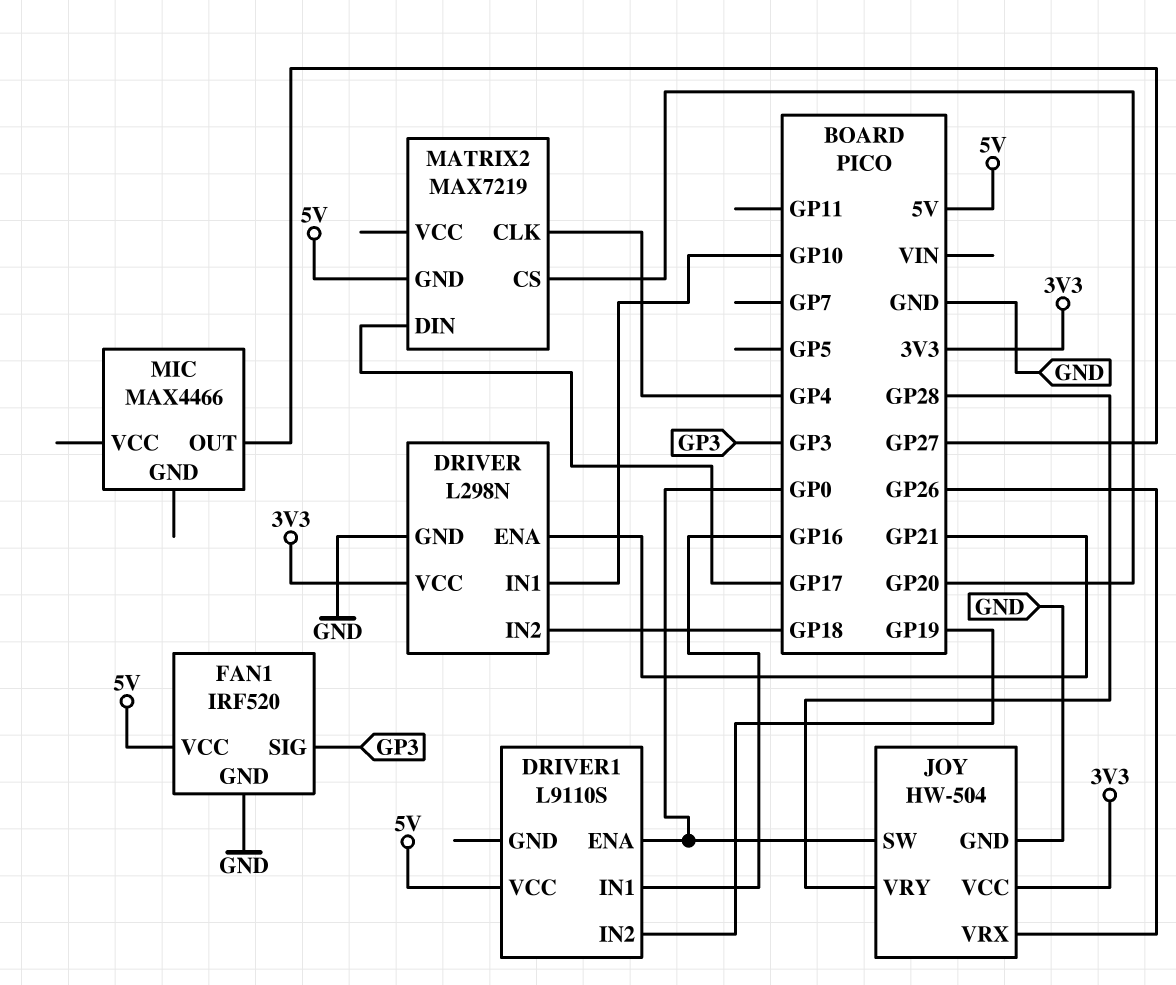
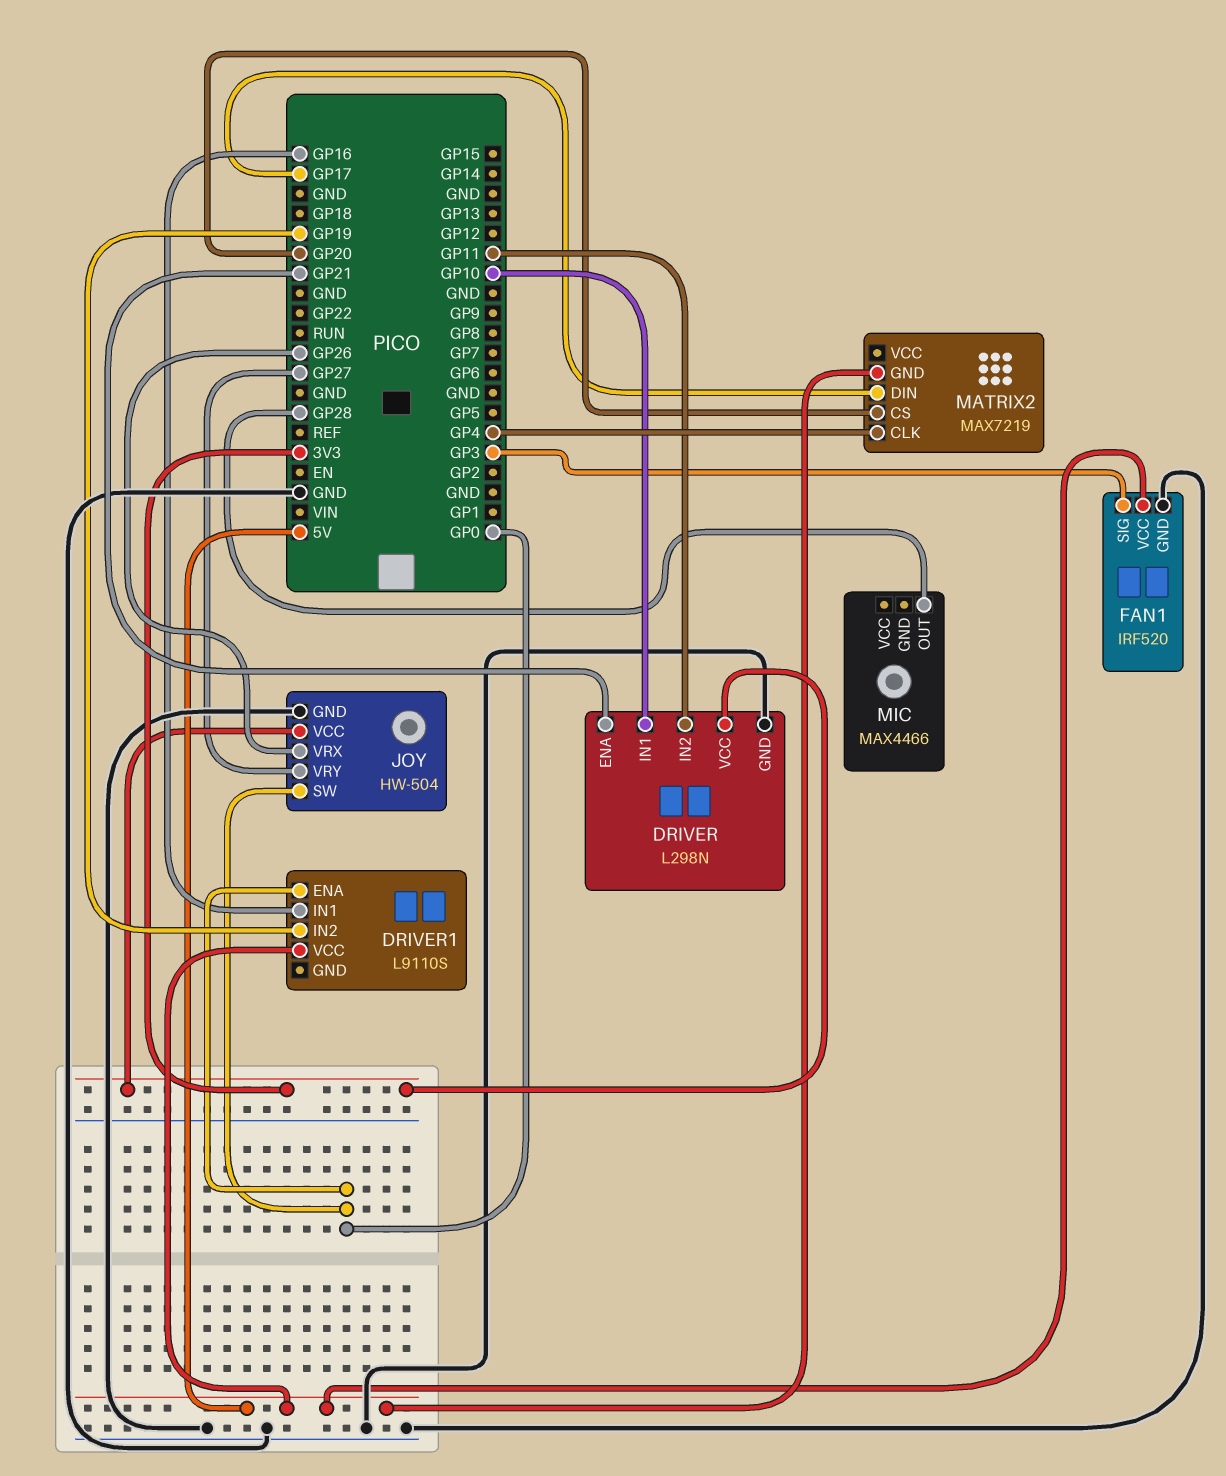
DRIVER pin IN2: GP18 -> GP11
JOY pin VRY: GP28 -> GP27
MIC pin OUT: GP27 -> GP28

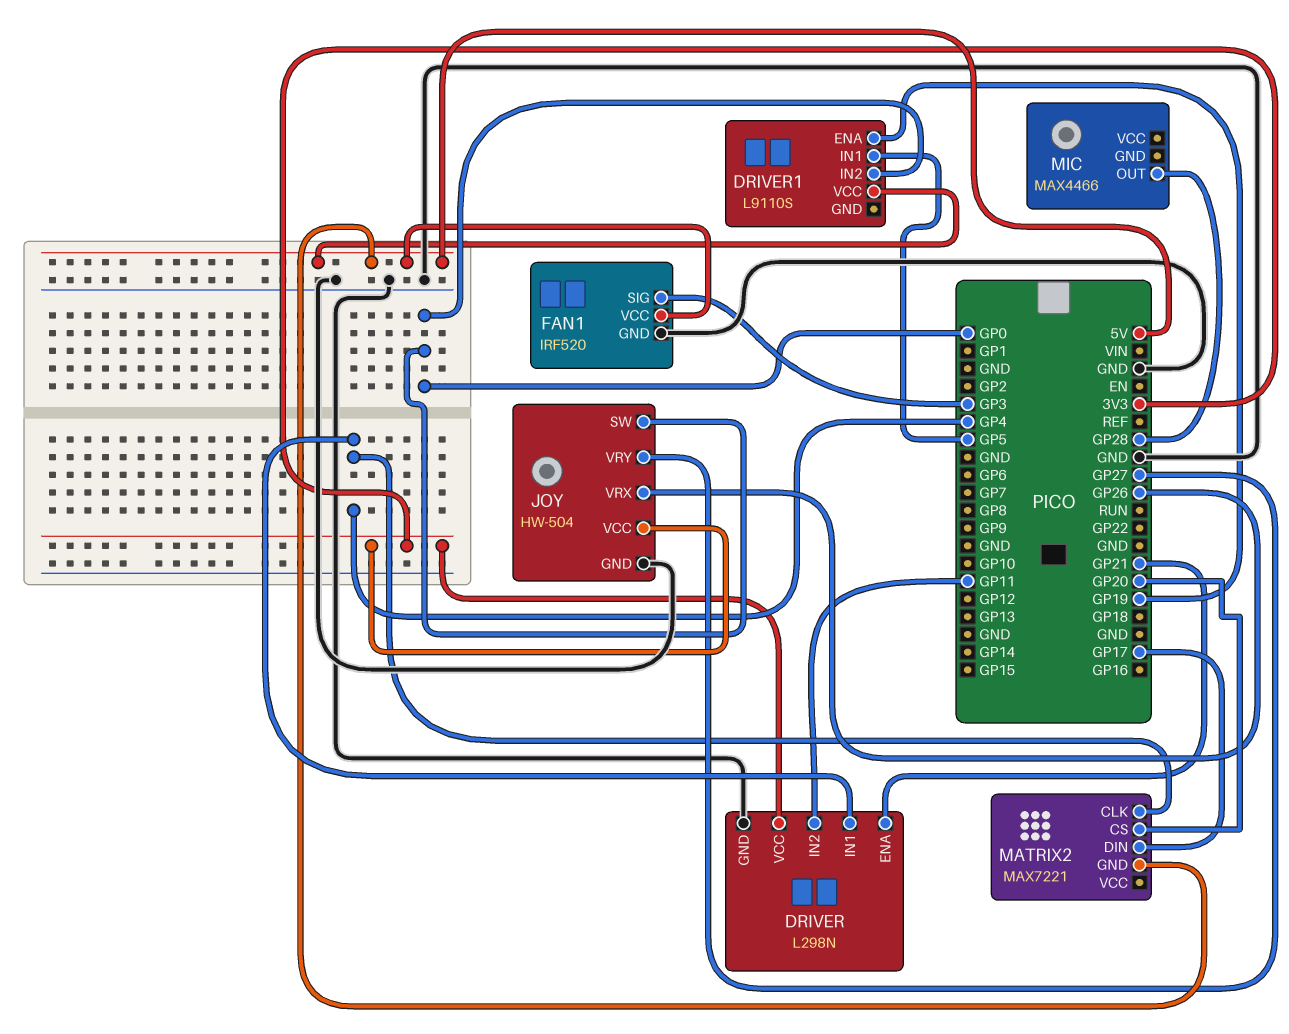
DRIVER pin IN1: GP10 -> GP4
DRIVER1 pin ENA: GP0 -> GP19
DRIVER1 pin IN1: GP16 -> GP5
DRIVER1 pin IN2: GP19 -> GP0
MATRIX2: MAX7219 -> MAX7221

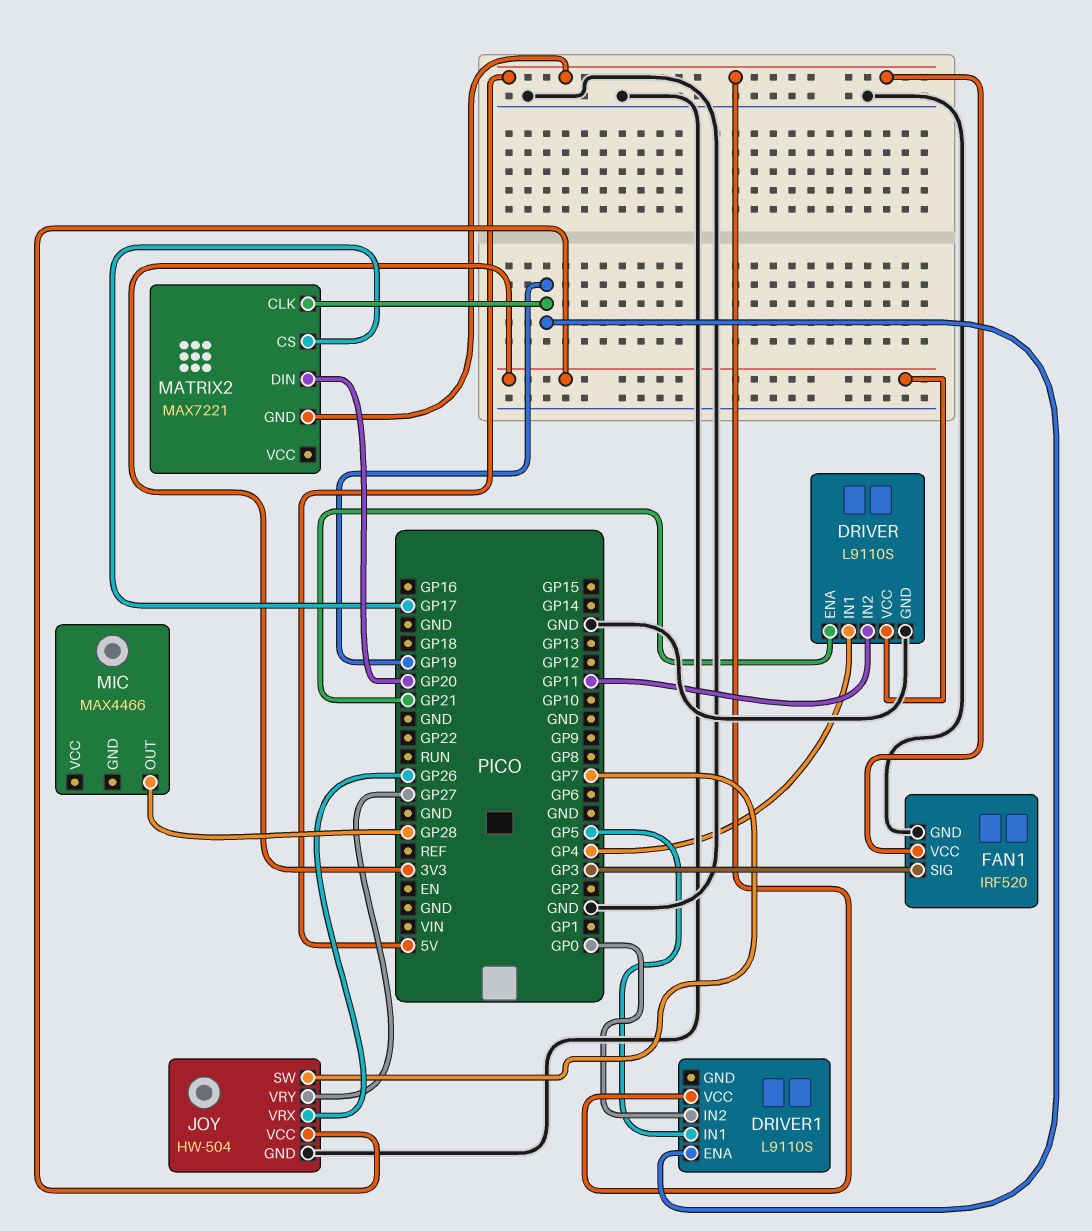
DRIVER: L298N -> L9110S
JOY pin SW: GP0 -> GP7
MATRIX2 pin CLK: GP4 -> GP19
MATRIX2 pin CS: GP20 -> GP17
MATRIX2 pin DIN: GP17 -> GP20

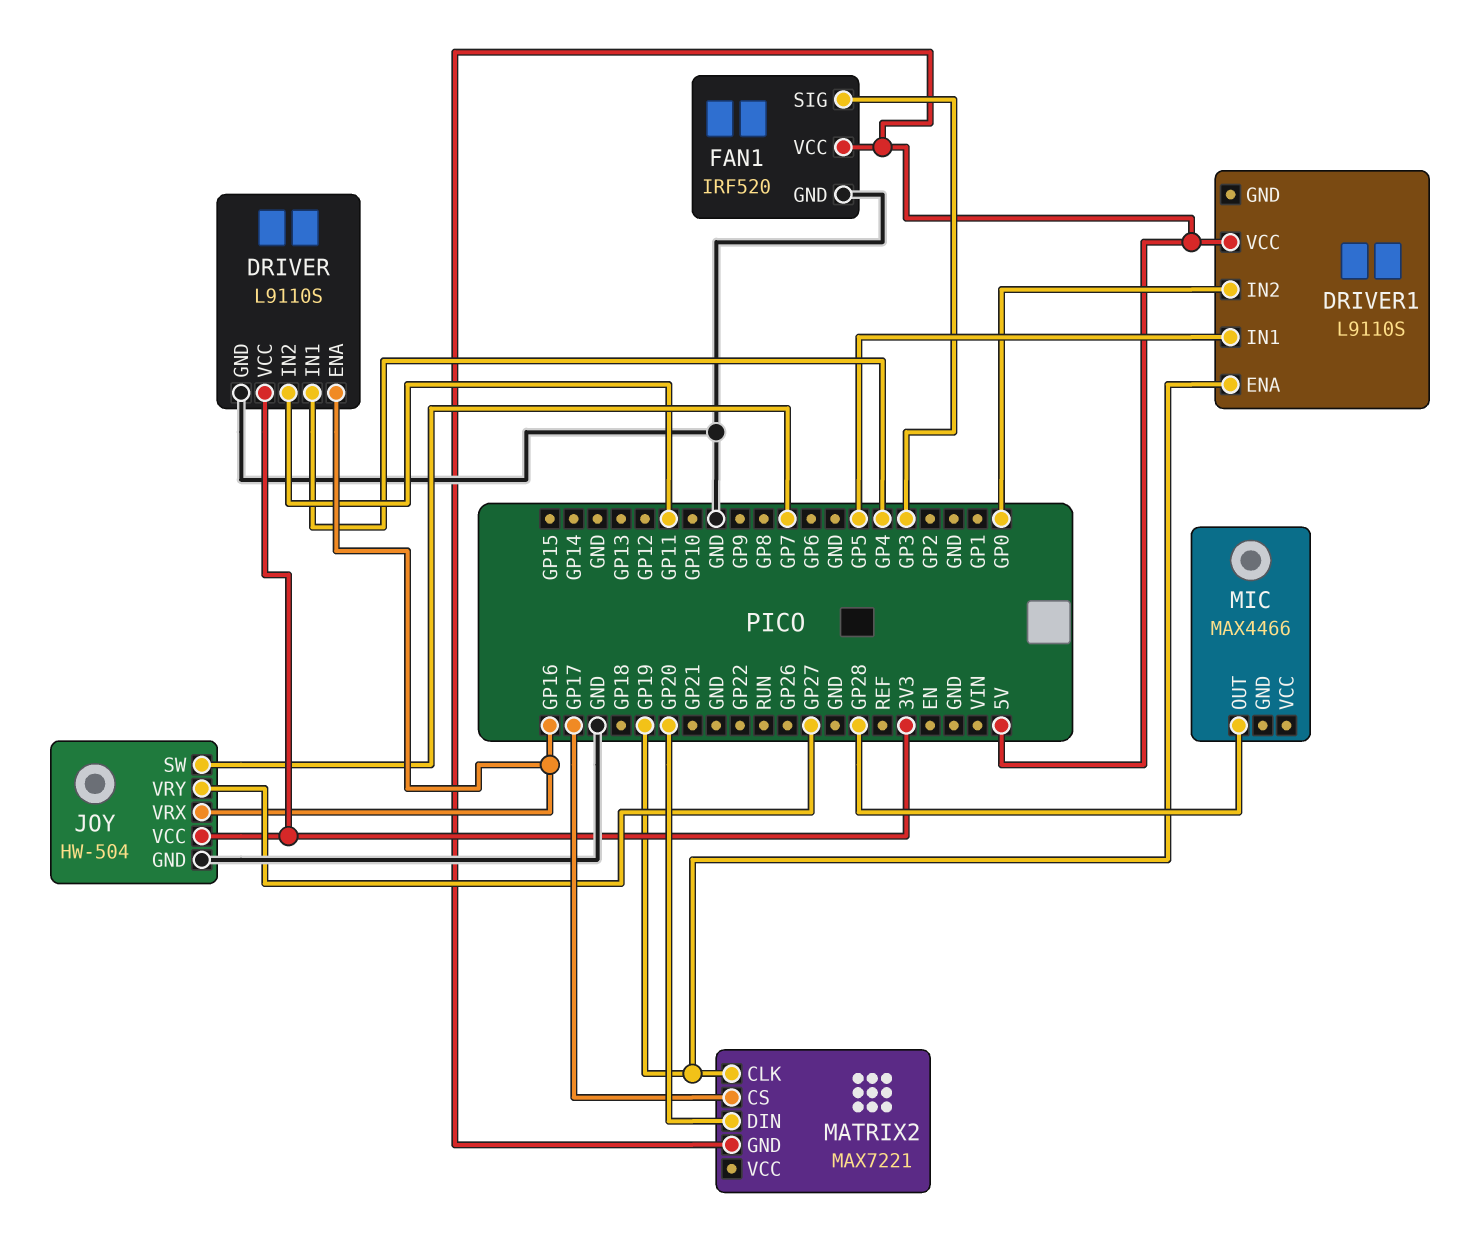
DRIVER pin ENA: GP21 -> GP16
JOY pin VRX: GP26 -> GP16

